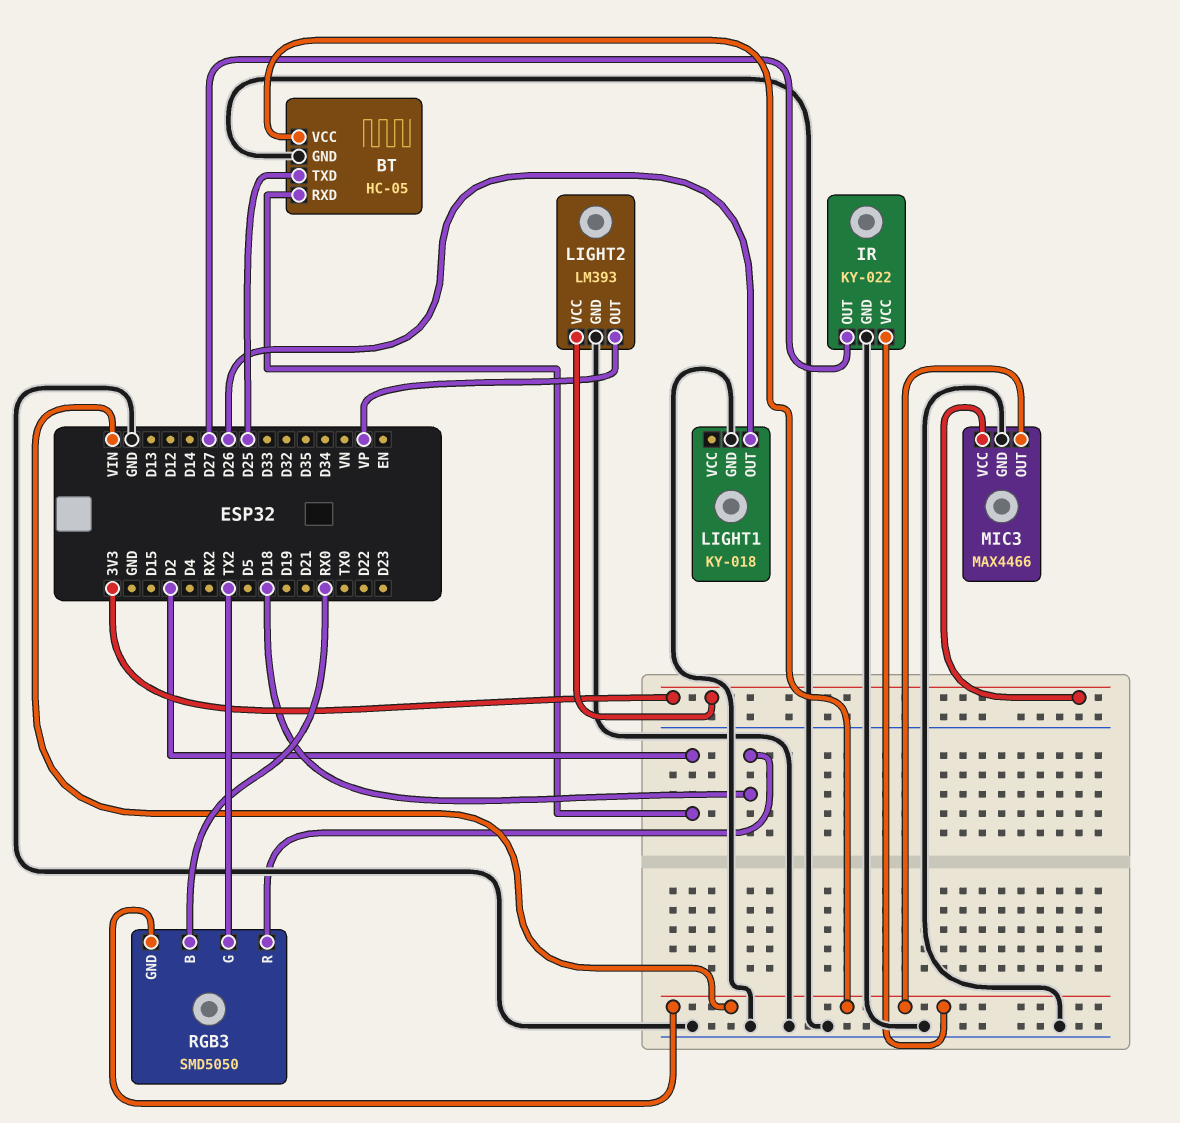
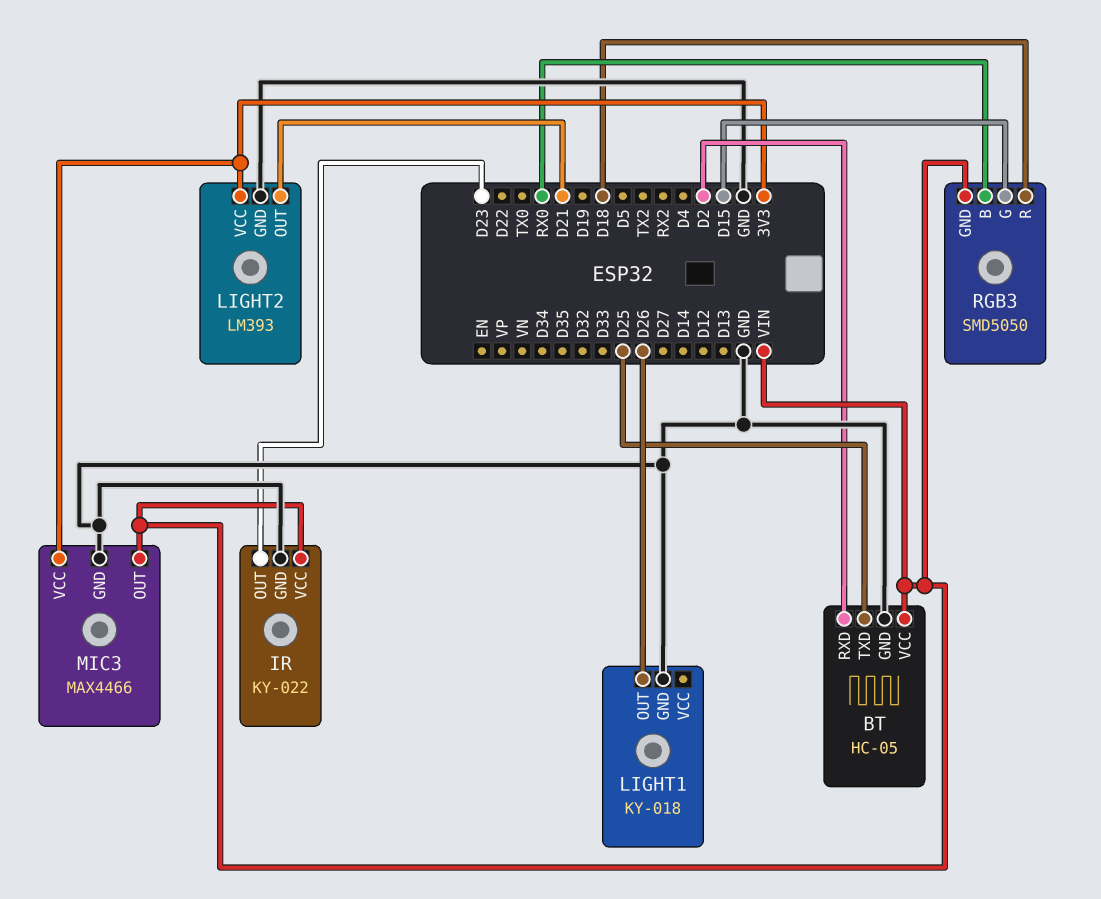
IR pin OUT: D27 -> D23
LIGHT2 pin OUT: VP -> D21
RGB3 pin G: TX2 -> D15

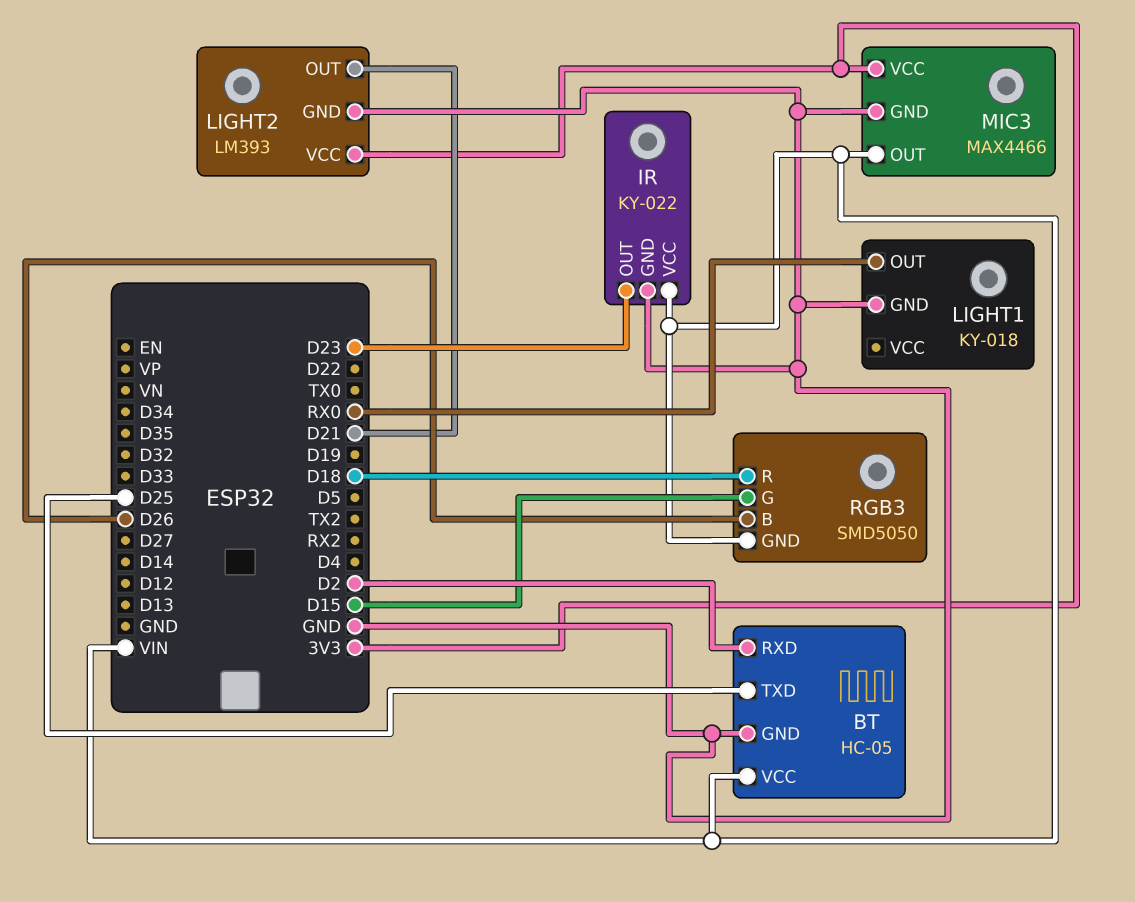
LIGHT1 pin OUT: D26 -> RX0
RGB3 pin B: RX0 -> D26

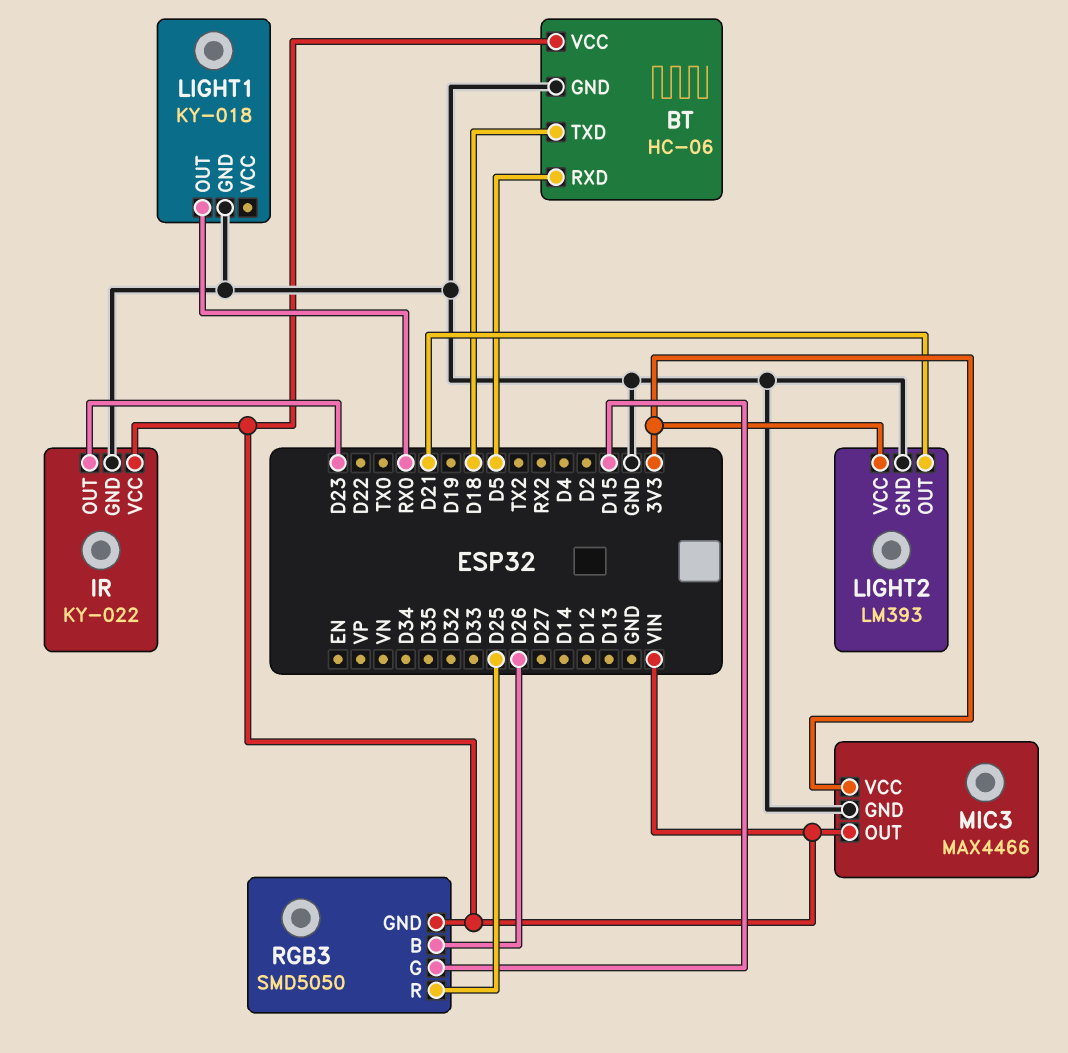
BT: HC-05 -> HC-06
BT pin RXD: D2 -> D5
BT pin TXD: D25 -> D18
RGB3 pin R: D18 -> D25

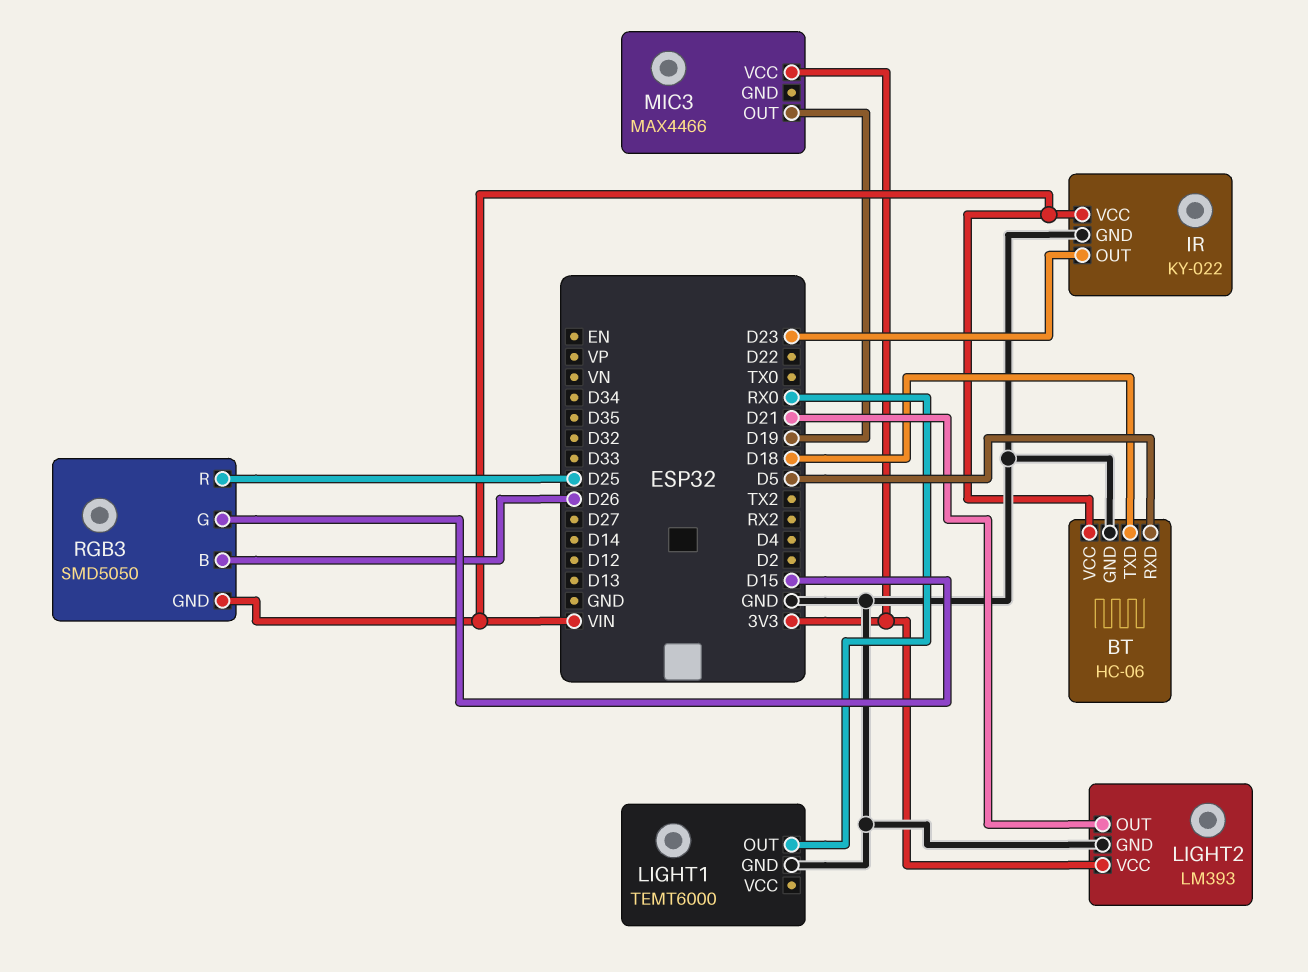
LIGHT1: KY-018 -> TEMT6000
MIC3 pin GND: GND -> none
MIC3 pin OUT: VIN -> D19

